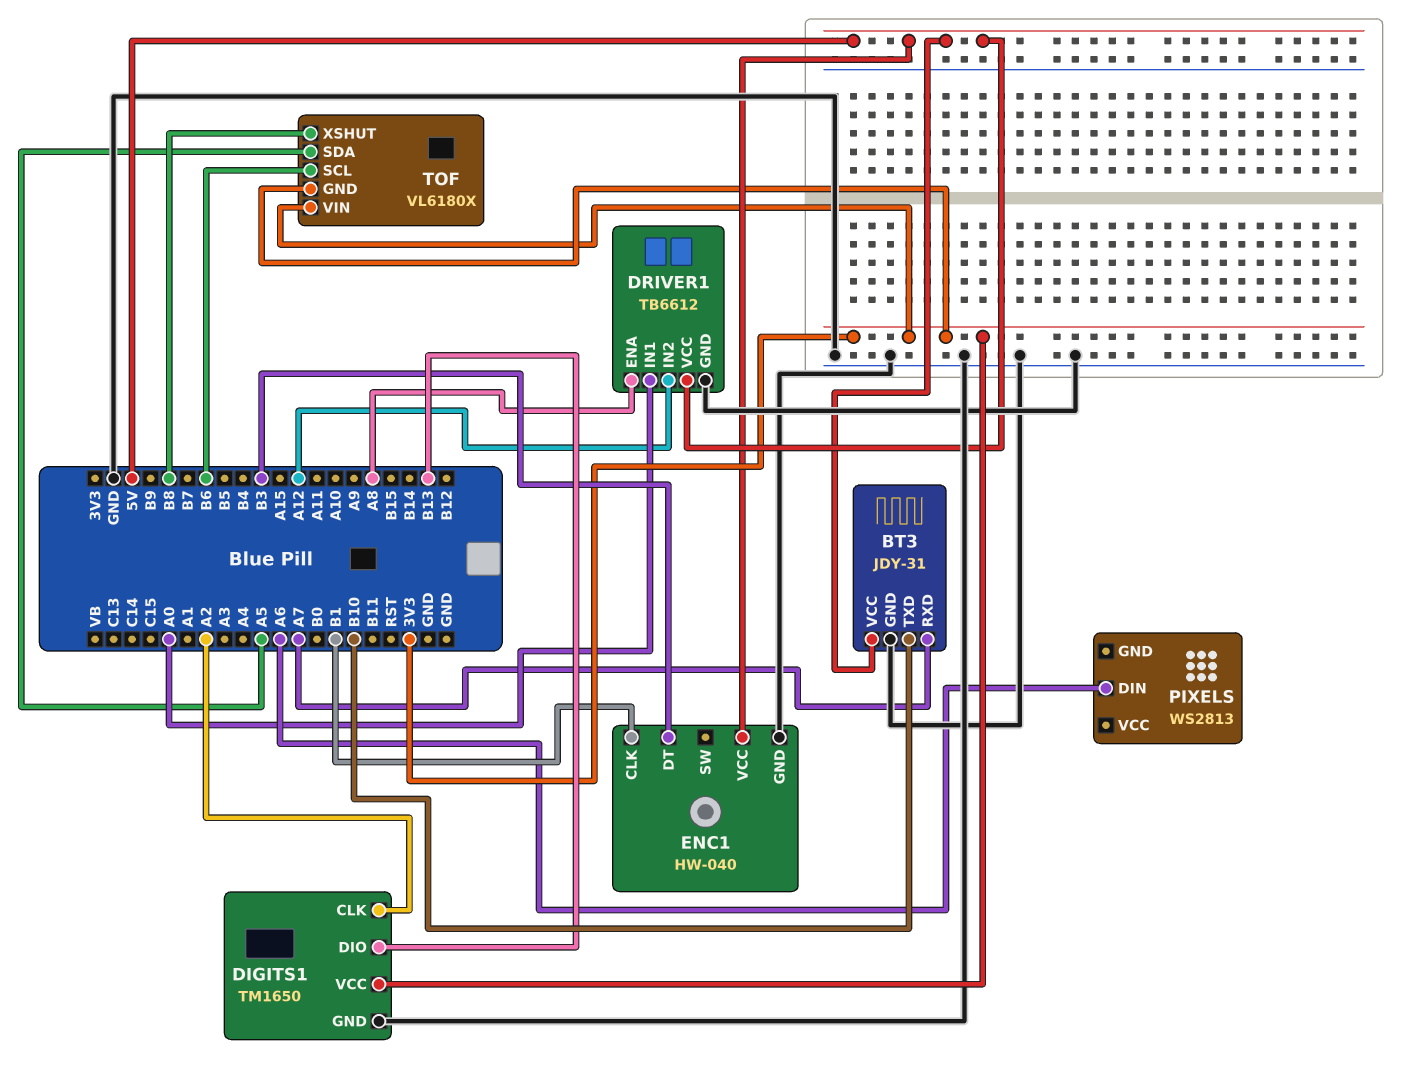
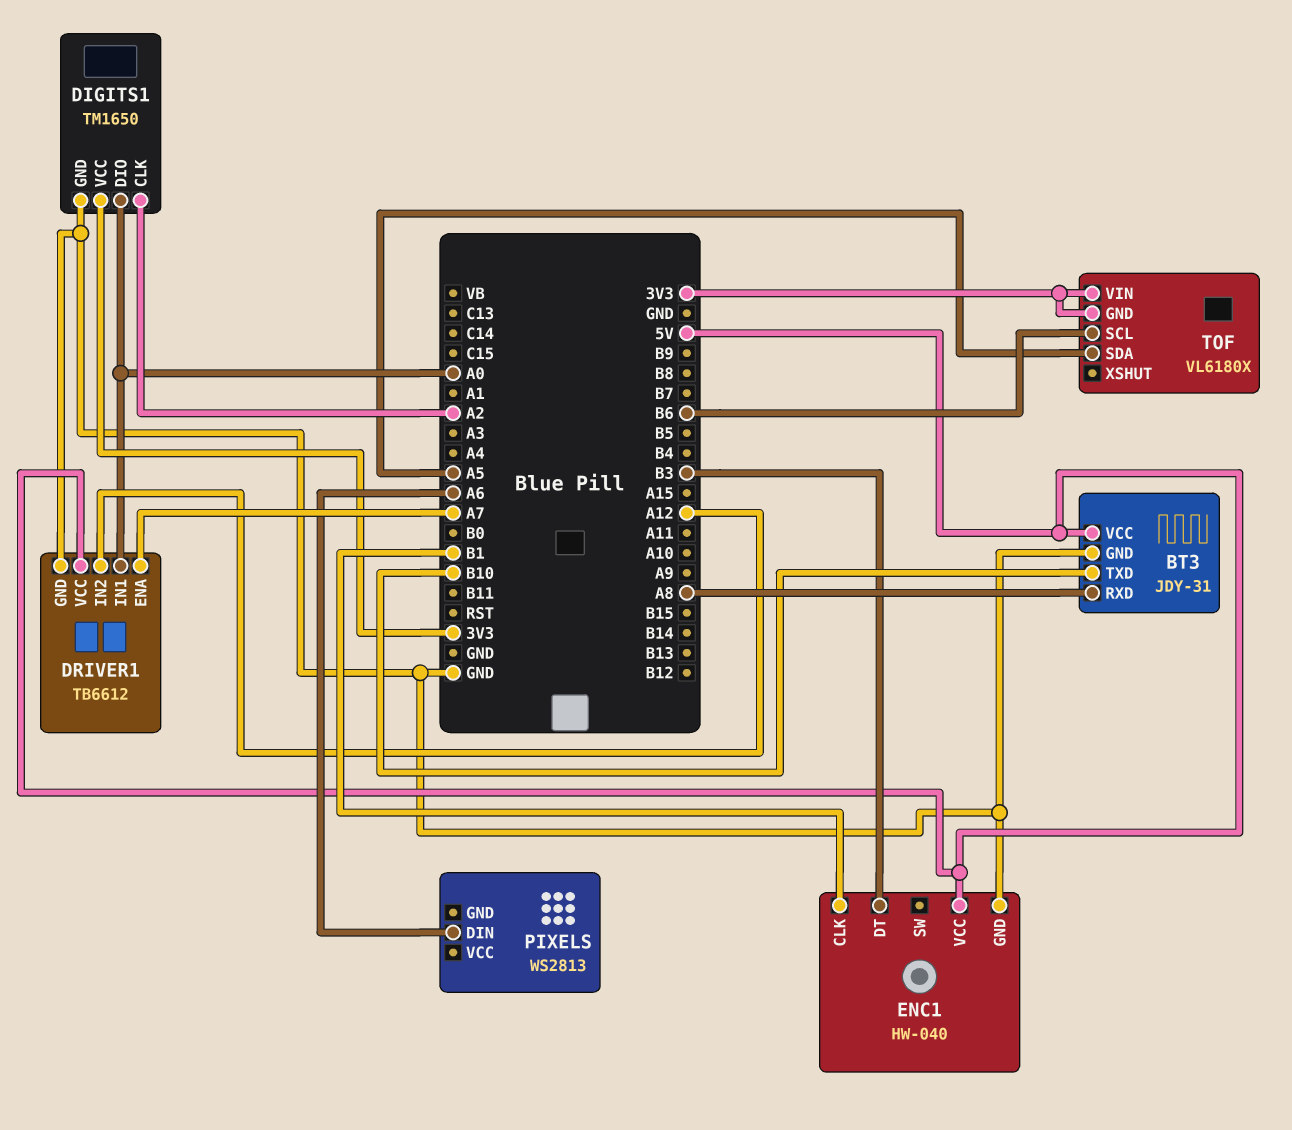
BT3 pin RXD: A7 -> A8
DIGITS1 pin DIO: B13 -> A0
DRIVER1 pin ENA: A8 -> A7
TOF pin XSHUT: B8 -> none

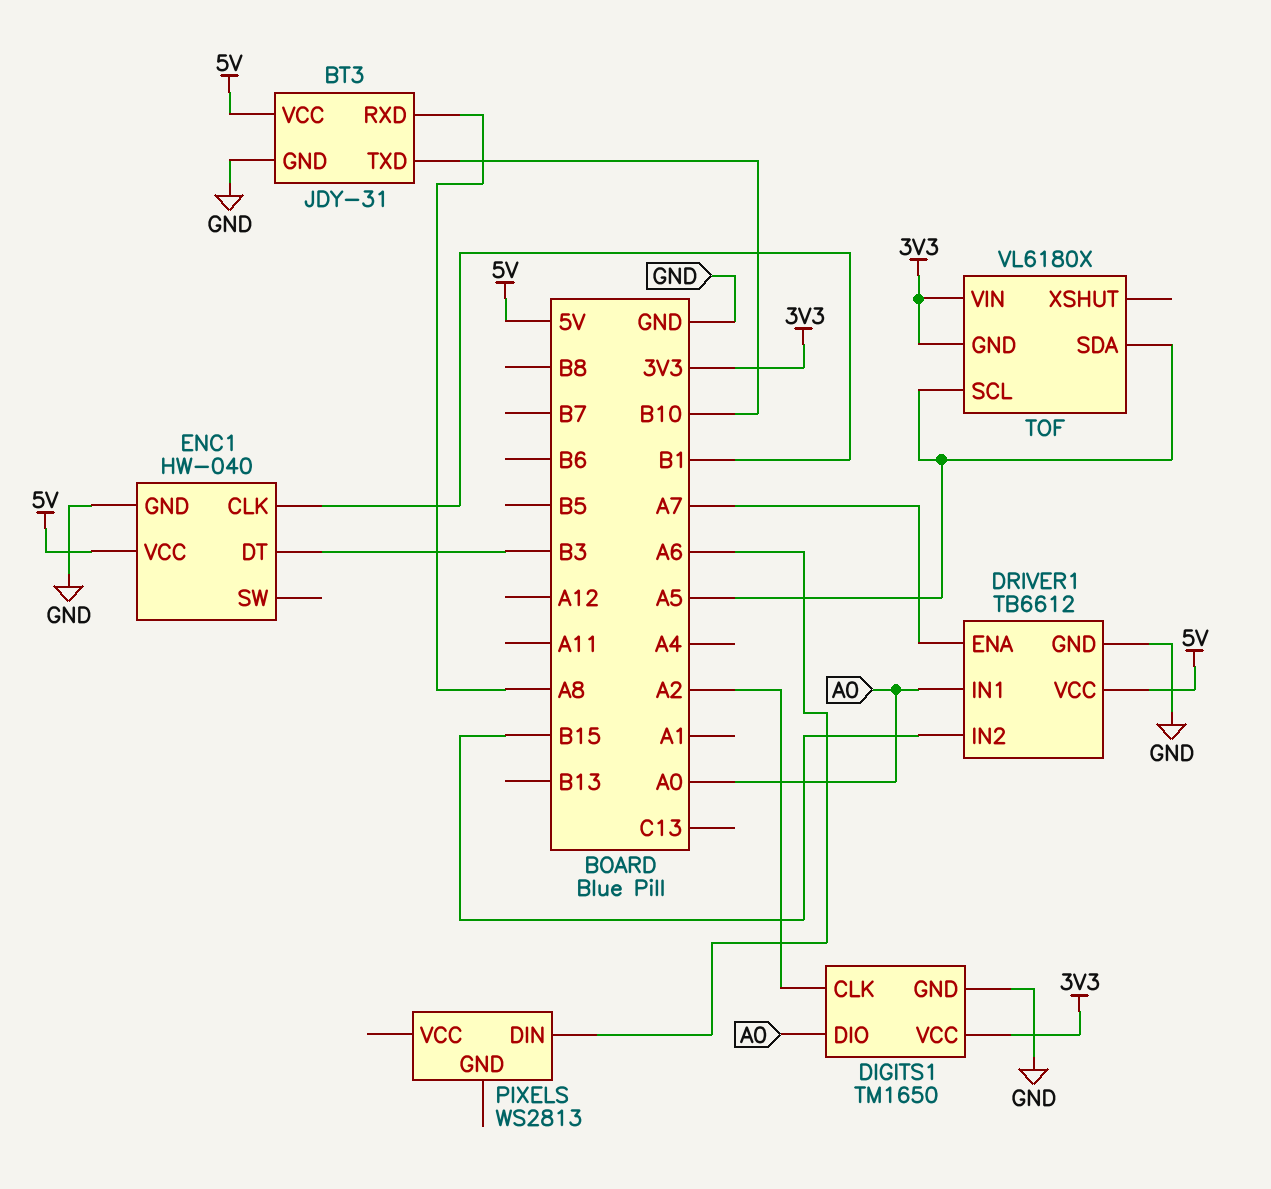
DRIVER1 pin IN2: A12 -> B15
TOF pin SCL: B6 -> A5

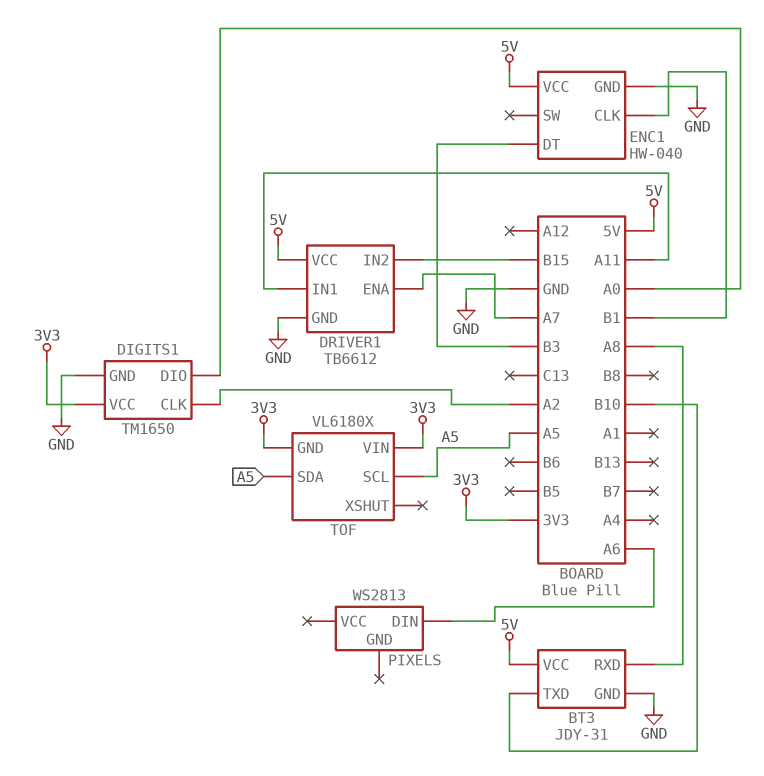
DRIVER1 pin IN1: A0 -> A11

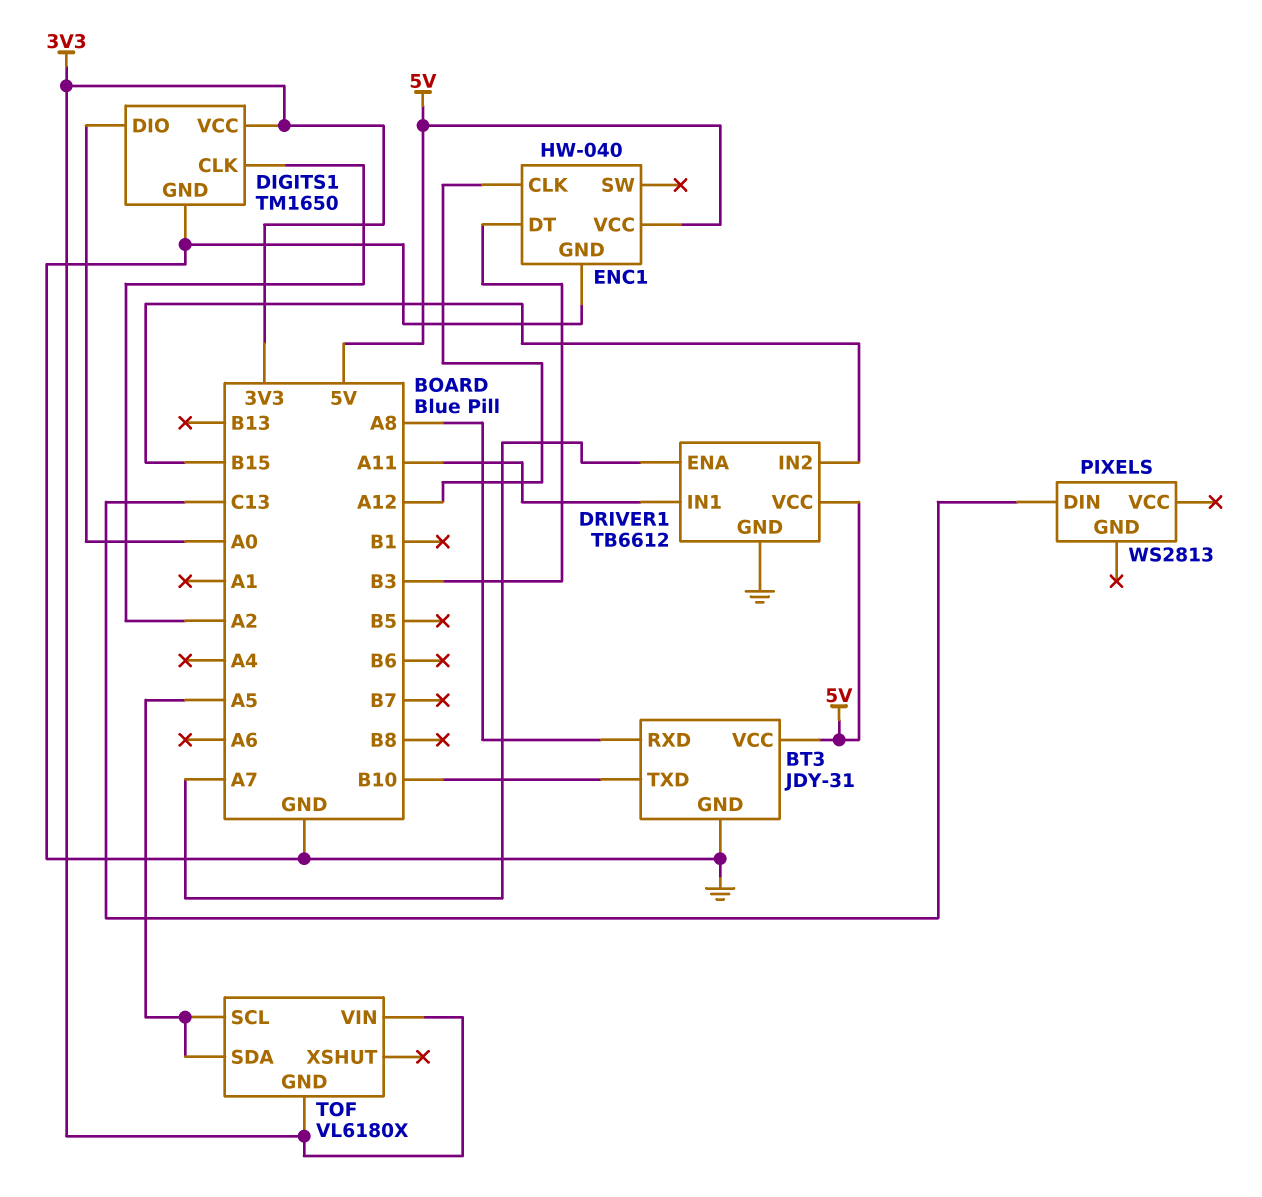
ENC1 pin CLK: B1 -> A12
PIXELS pin DIN: A6 -> C13

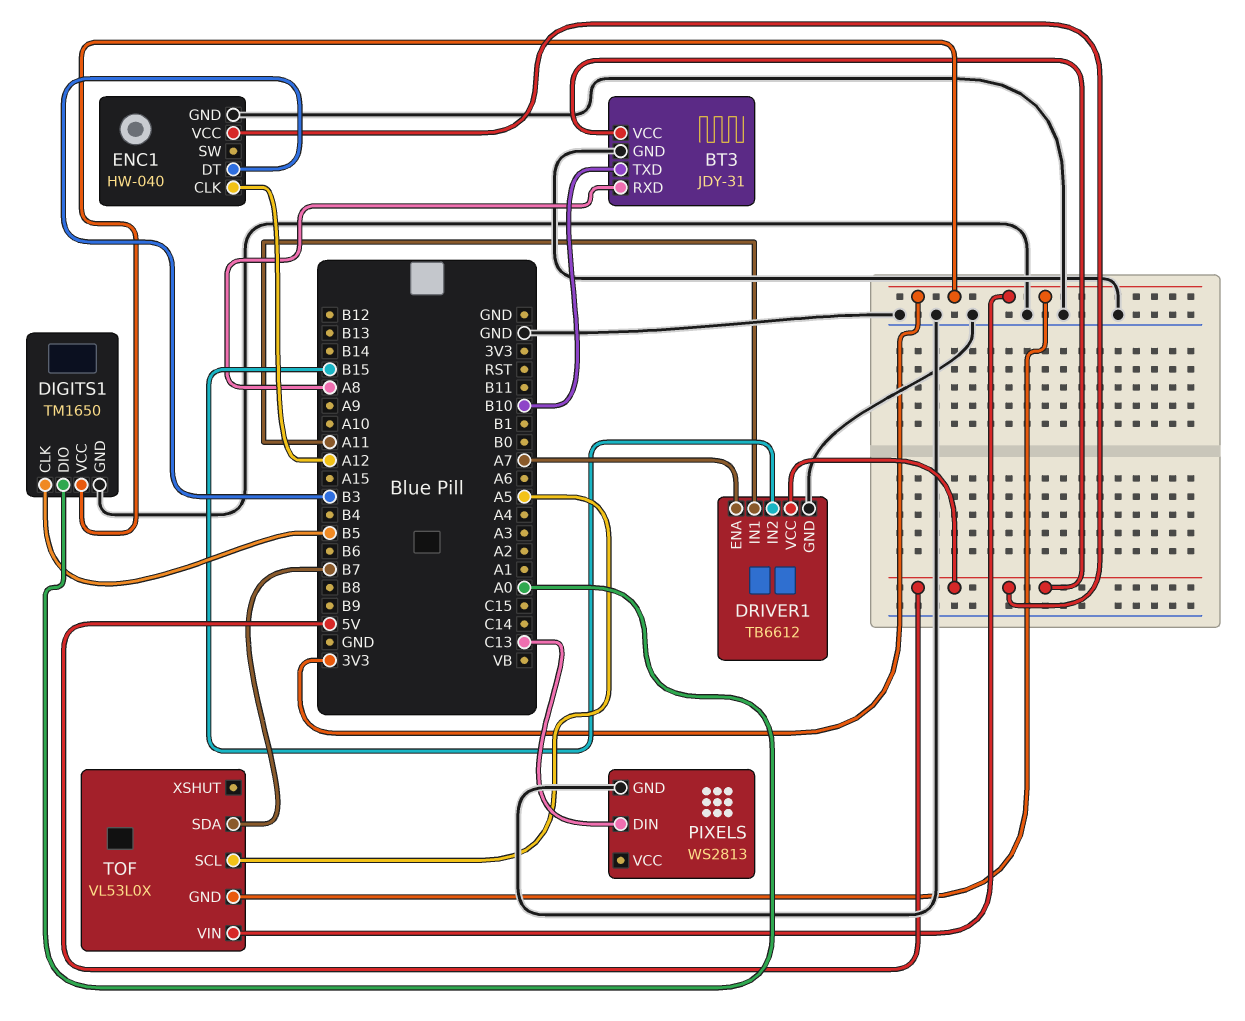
DIGITS1 pin CLK: A2 -> B5
PIXELS pin GND: none -> GND
TOF: VL6180X -> VL53L0X
TOF pin SDA: A5 -> B7

